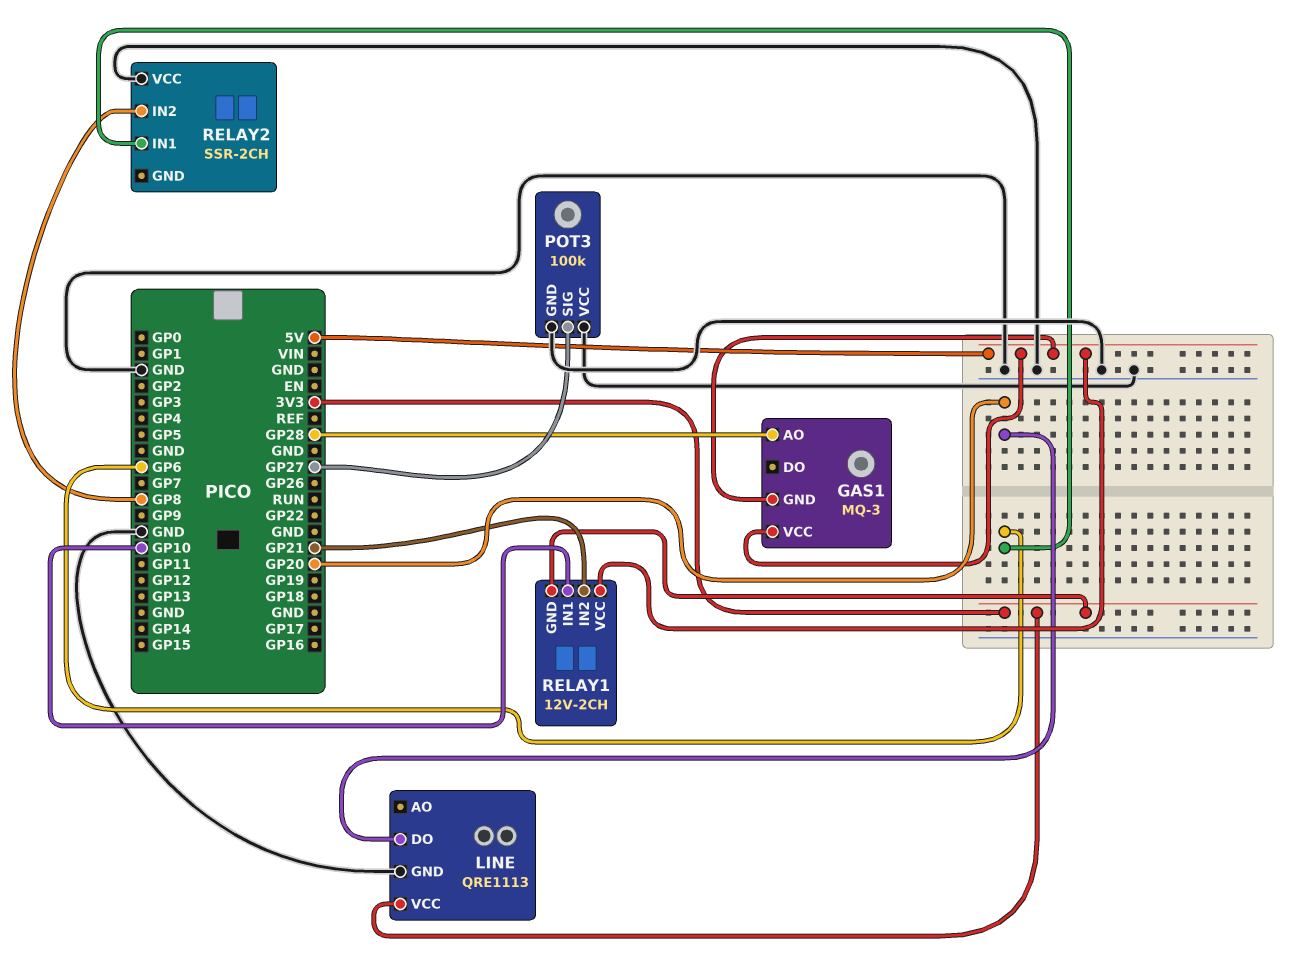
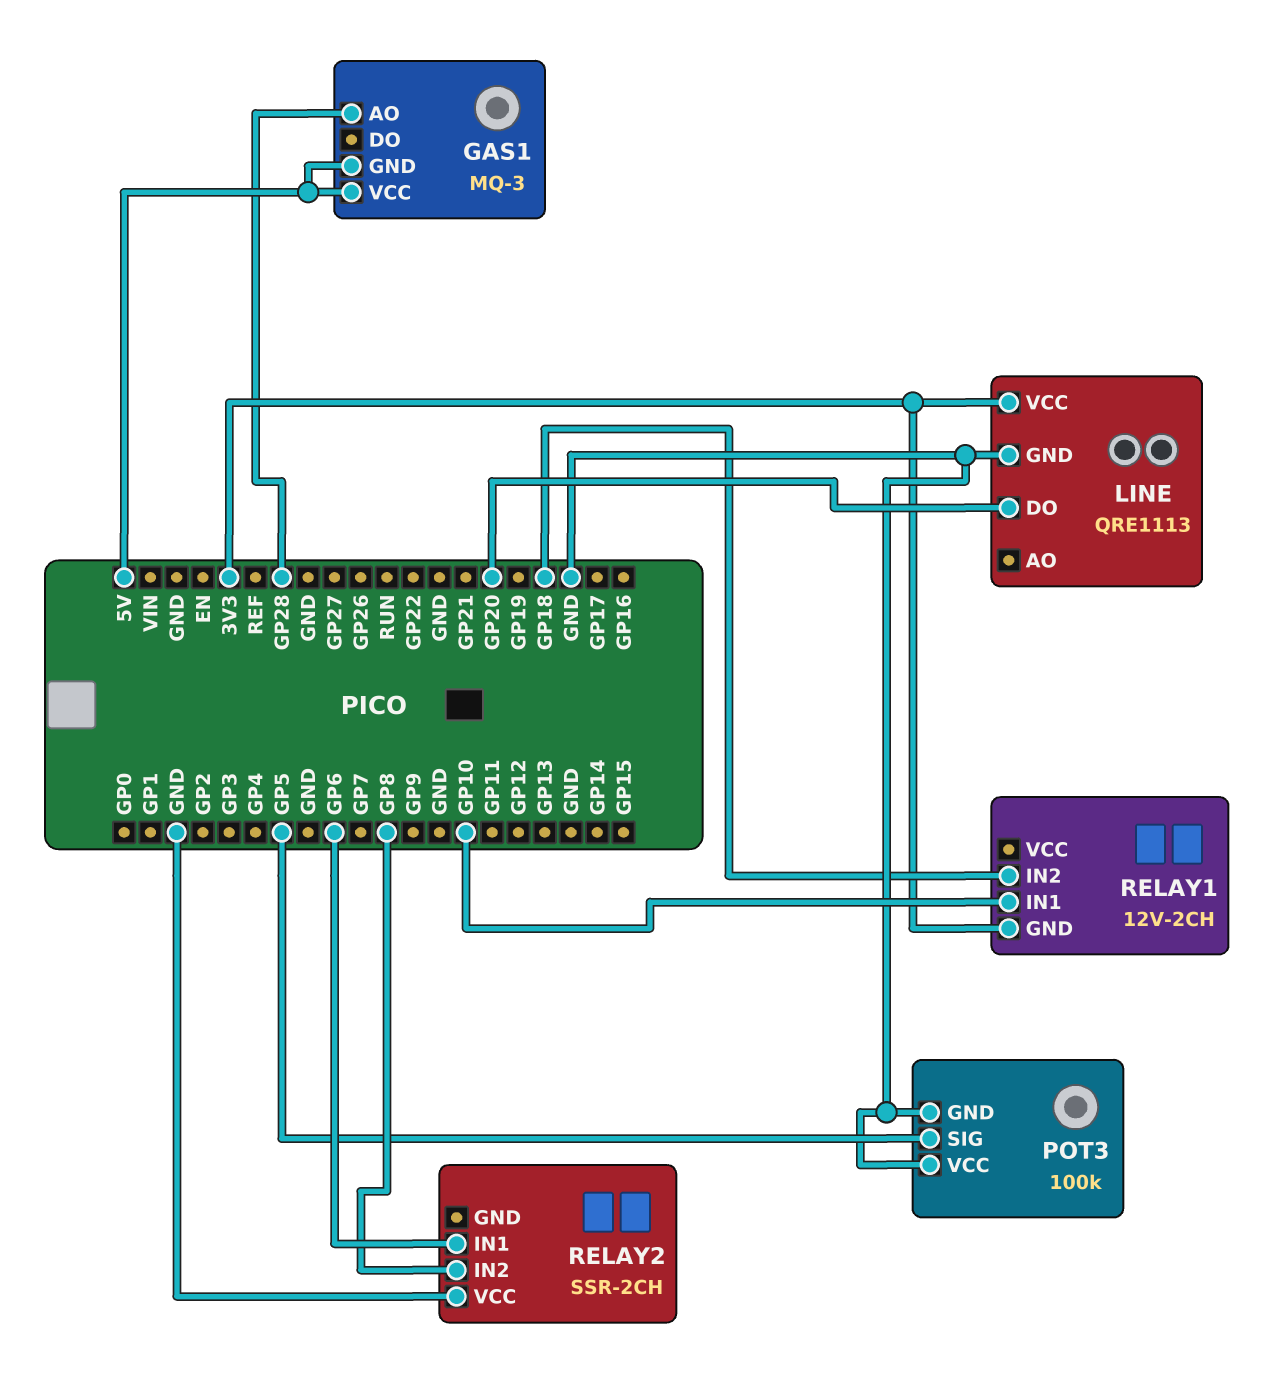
POT3 pin SIG: GP27 -> GP5
RELAY1 pin IN2: GP21 -> GP18
RELAY1 pin VCC: 5V -> none

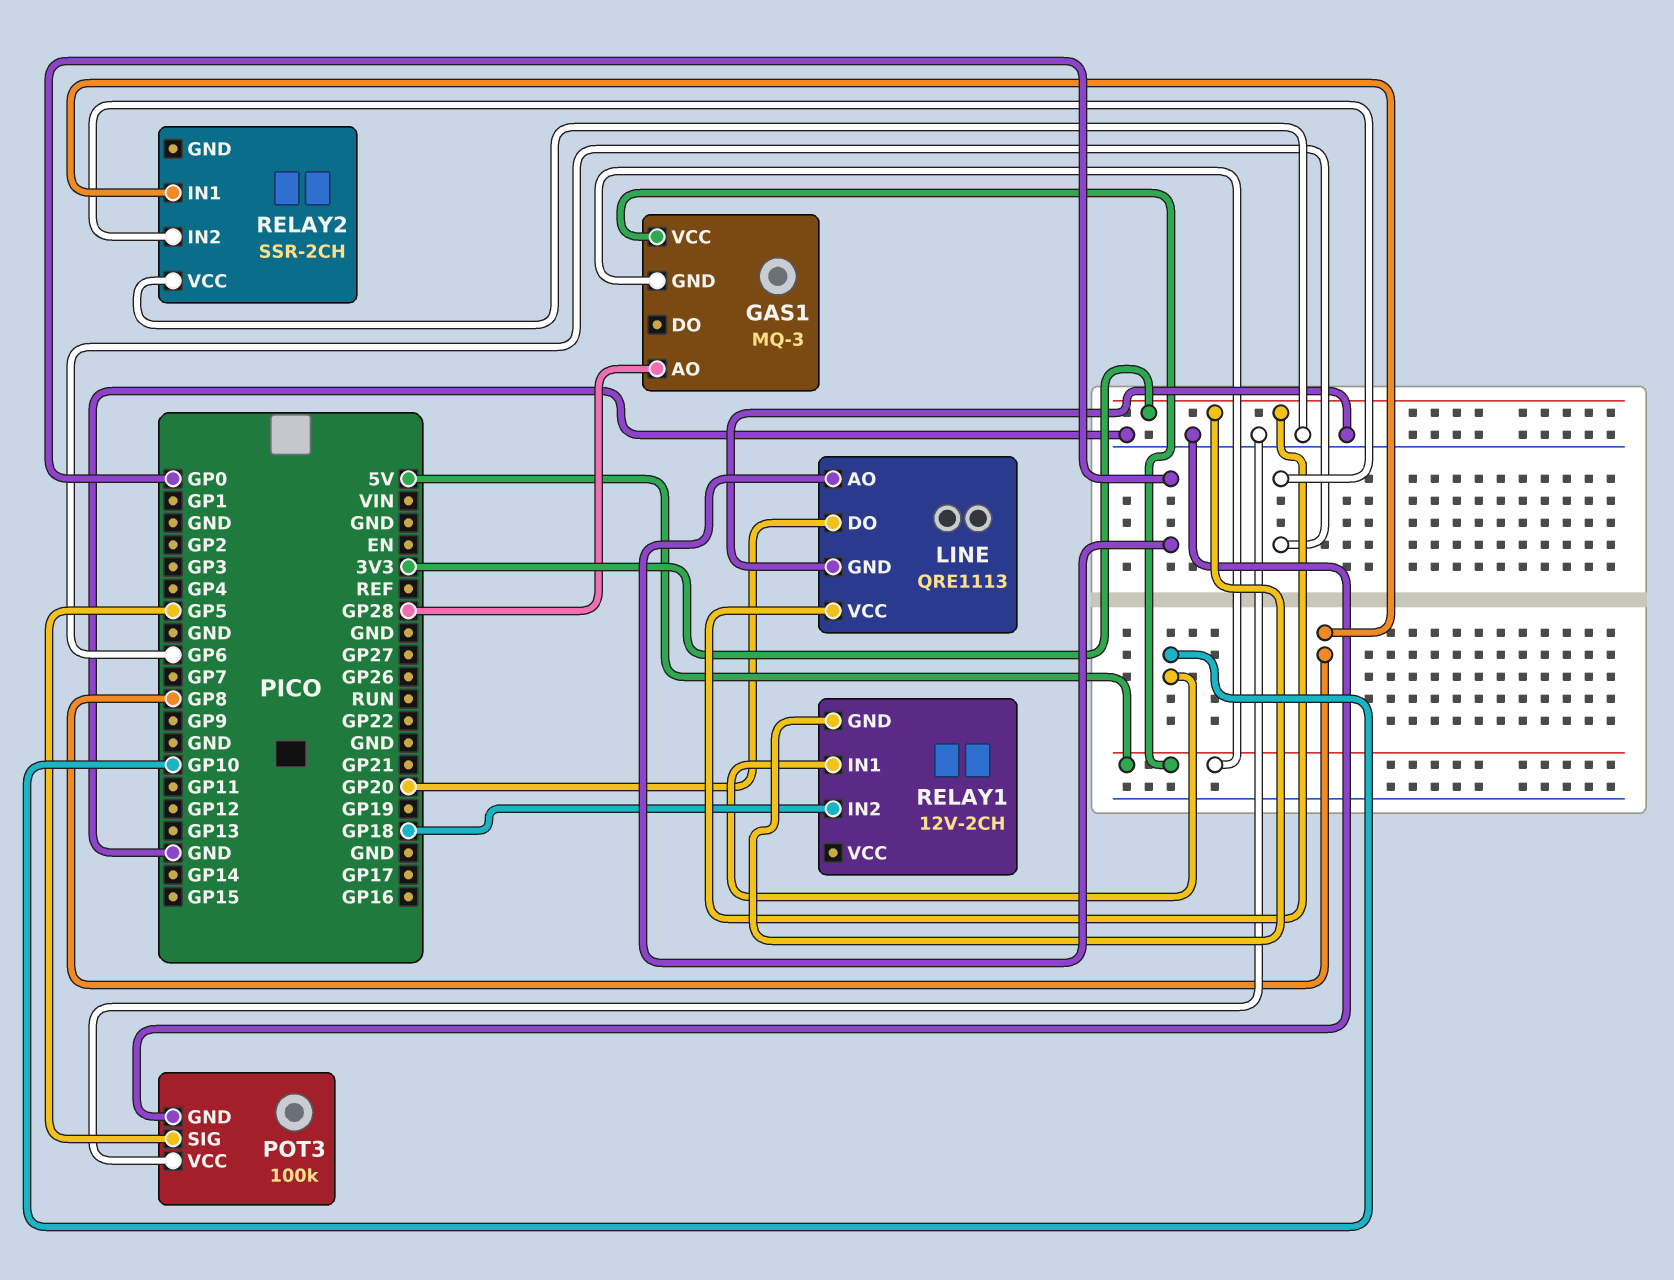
LINE pin AO: none -> GP0
RELAY2 pin IN1: GP6 -> GP8
RELAY2 pin IN2: GP8 -> GP6

